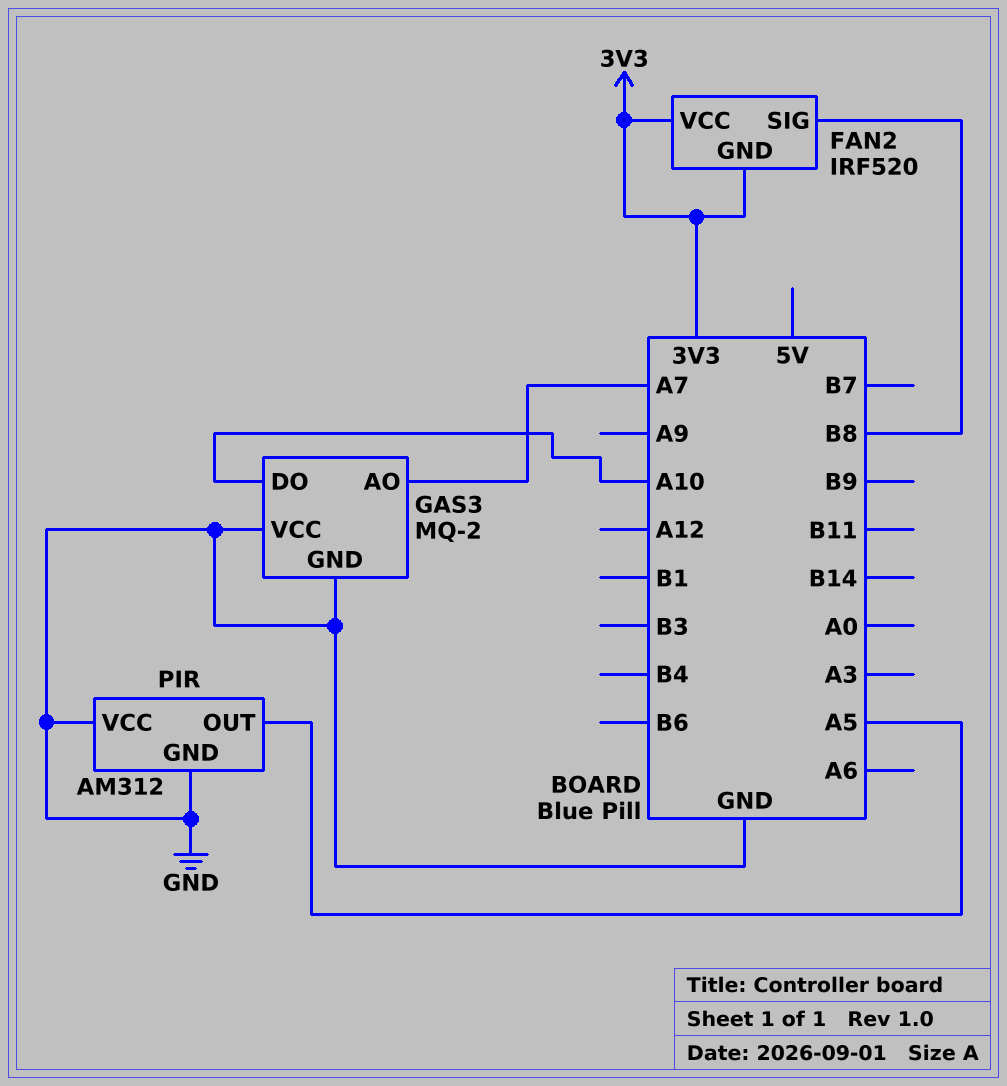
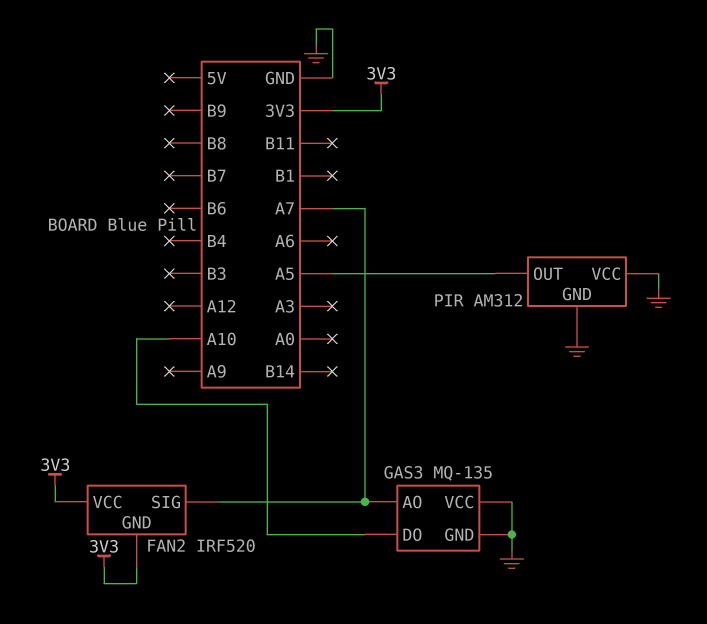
FAN2 pin SIG: B8 -> A7
GAS3: MQ-2 -> MQ-135

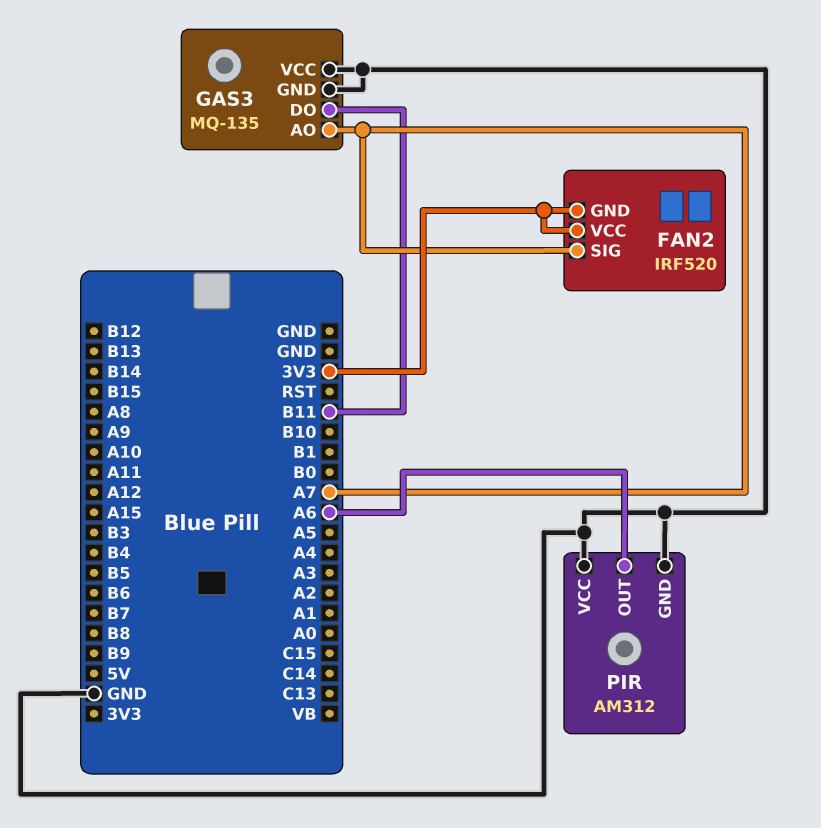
GAS3 pin DO: A10 -> B11
PIR pin OUT: A5 -> A6

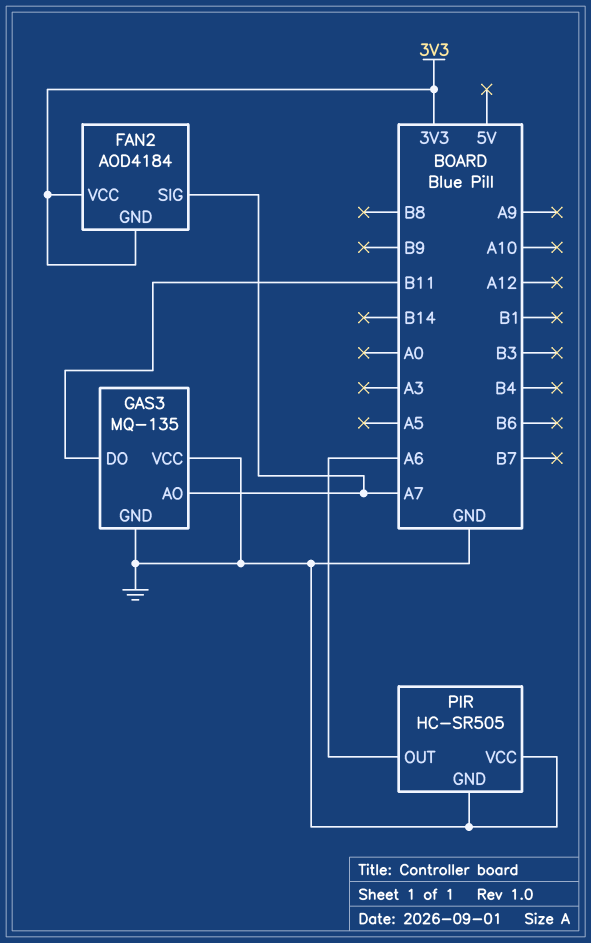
FAN2: IRF520 -> AOD4184
PIR: AM312 -> HC-SR505

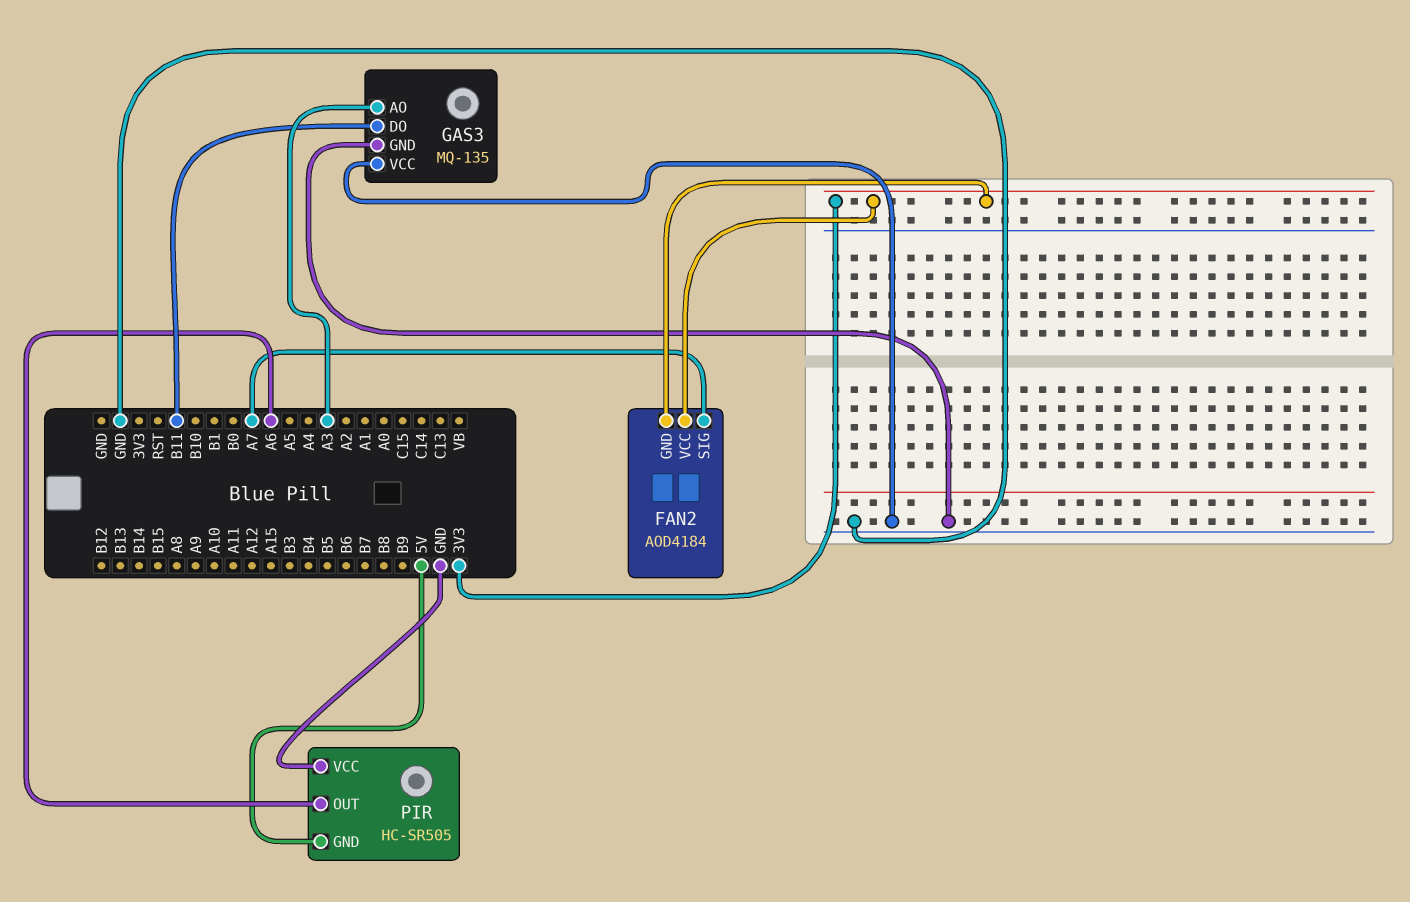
GAS3 pin AO: A7 -> A3
PIR pin GND: GND -> 5V

